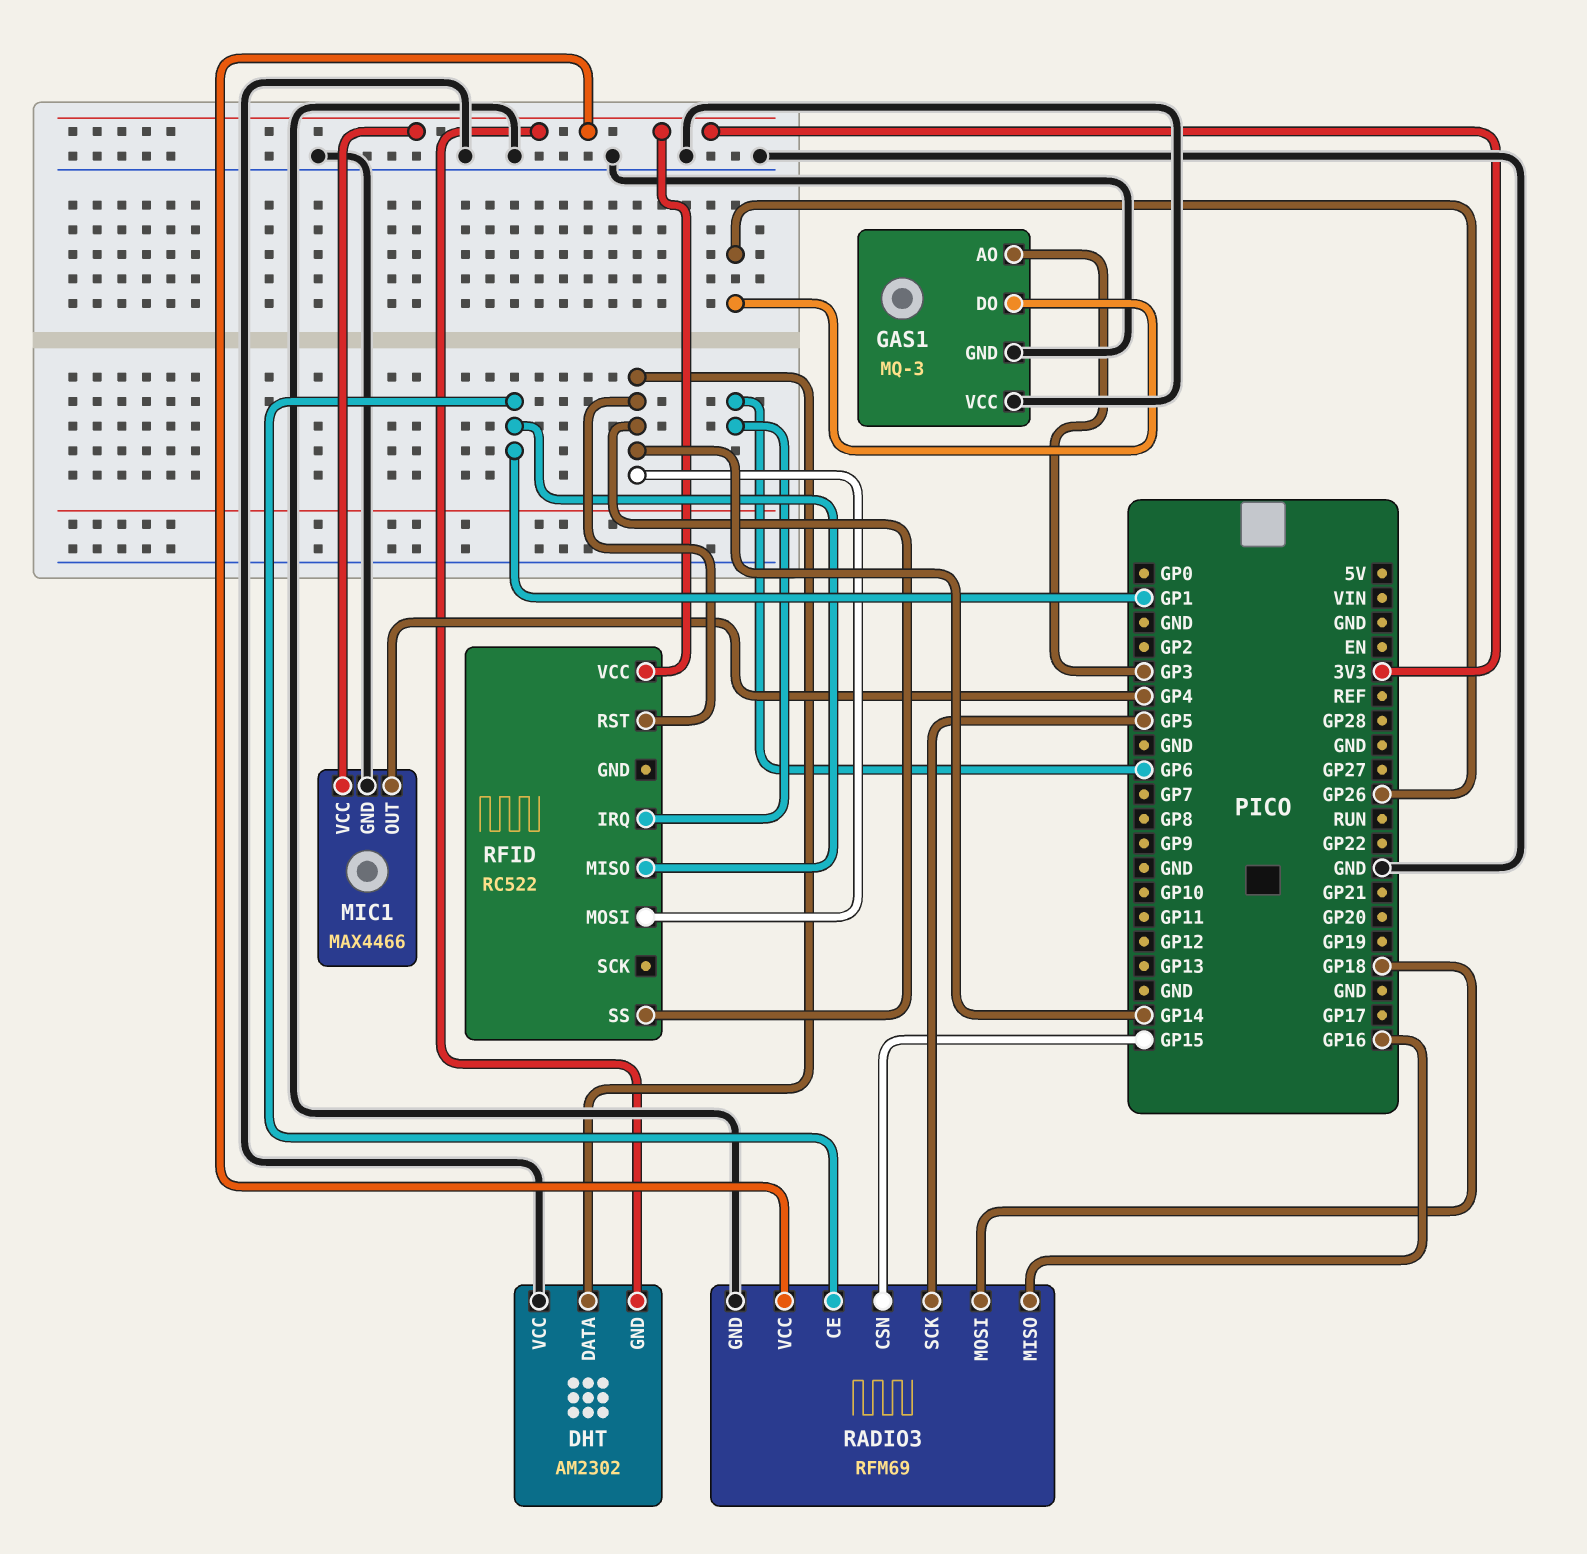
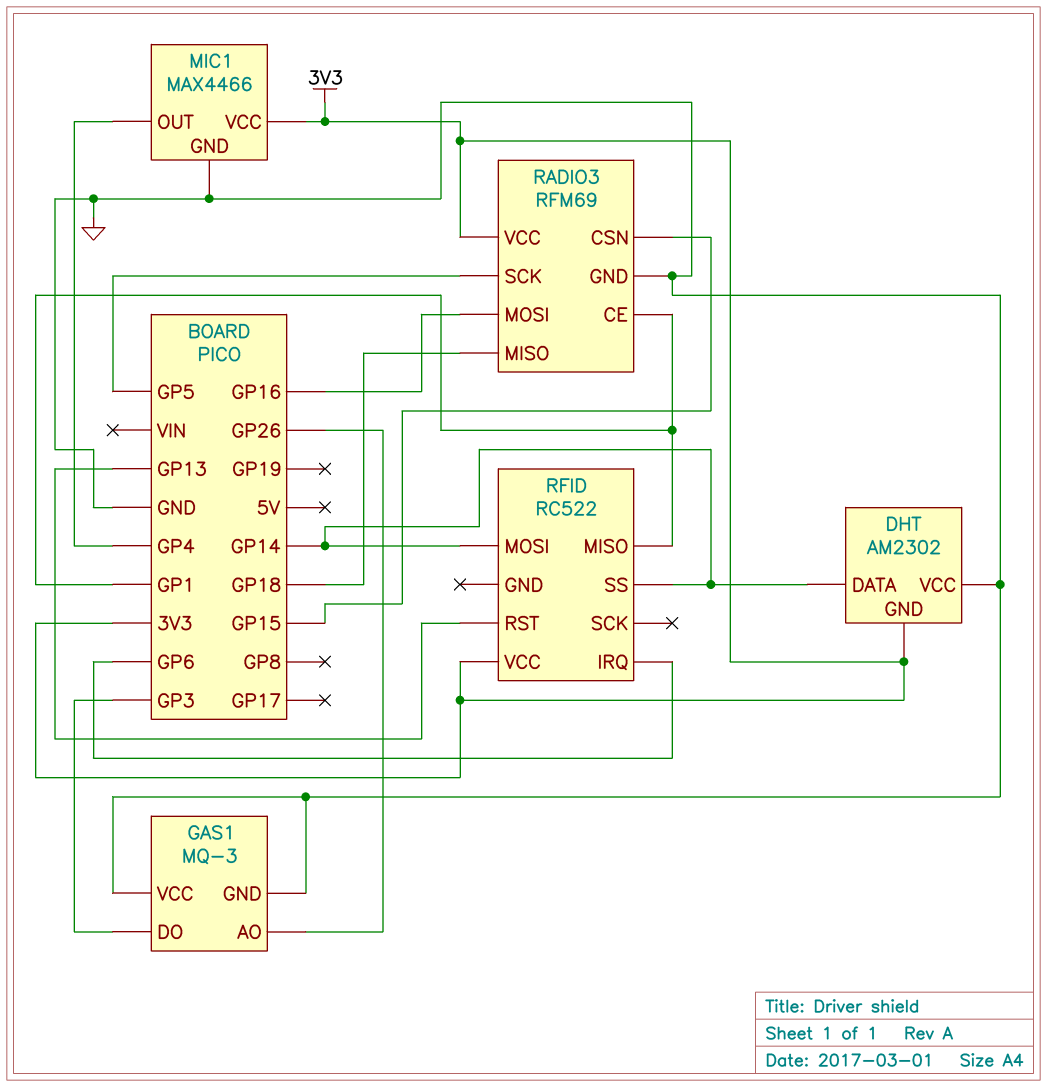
GAS1 pin AO: GP3 -> GP26
GAS1 pin DO: GP26 -> GP3
RADIO3 pin MISO: GP16 -> GP18
RADIO3 pin MOSI: GP18 -> GP16
RFID pin RST: GP14 -> GP13

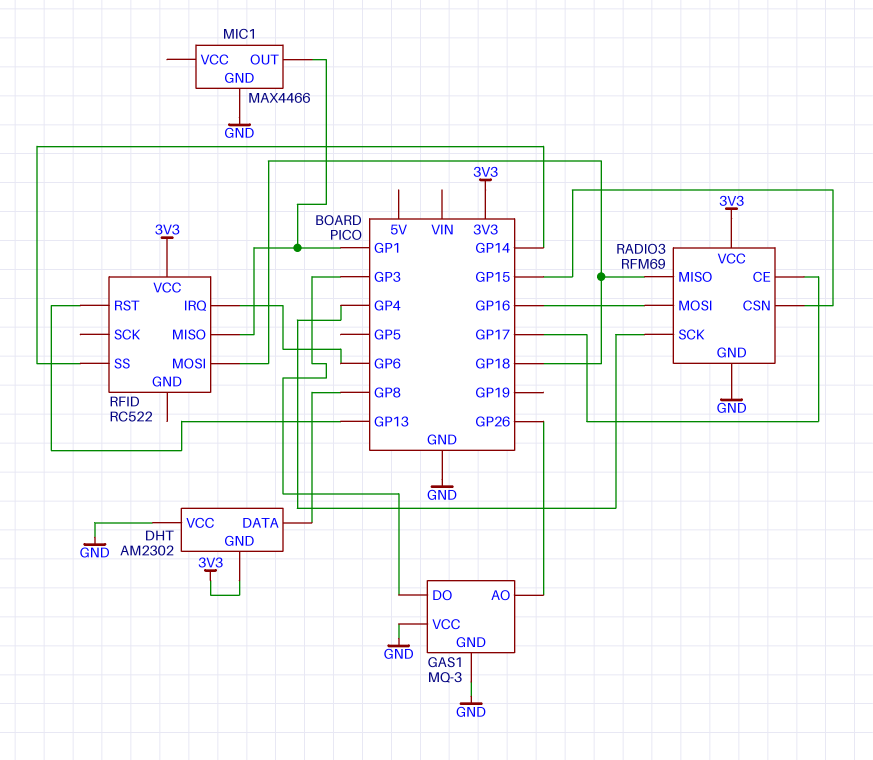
DHT pin DATA: GP14 -> GP8
MIC1 pin OUT: GP4 -> GP1
MIC1 pin VCC: 3V3 -> none
RADIO3 pin CE: GP1 -> GP17
RADIO3 pin SCK: GP5 -> GP4
RFID pin MOSI: GP14 -> GP18

